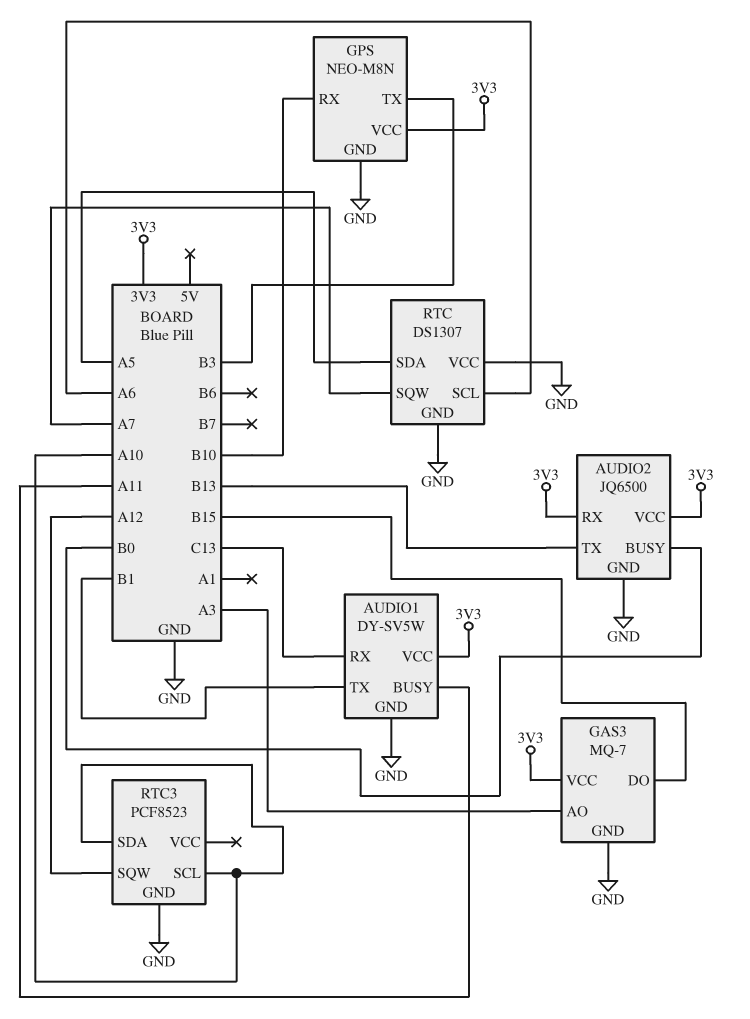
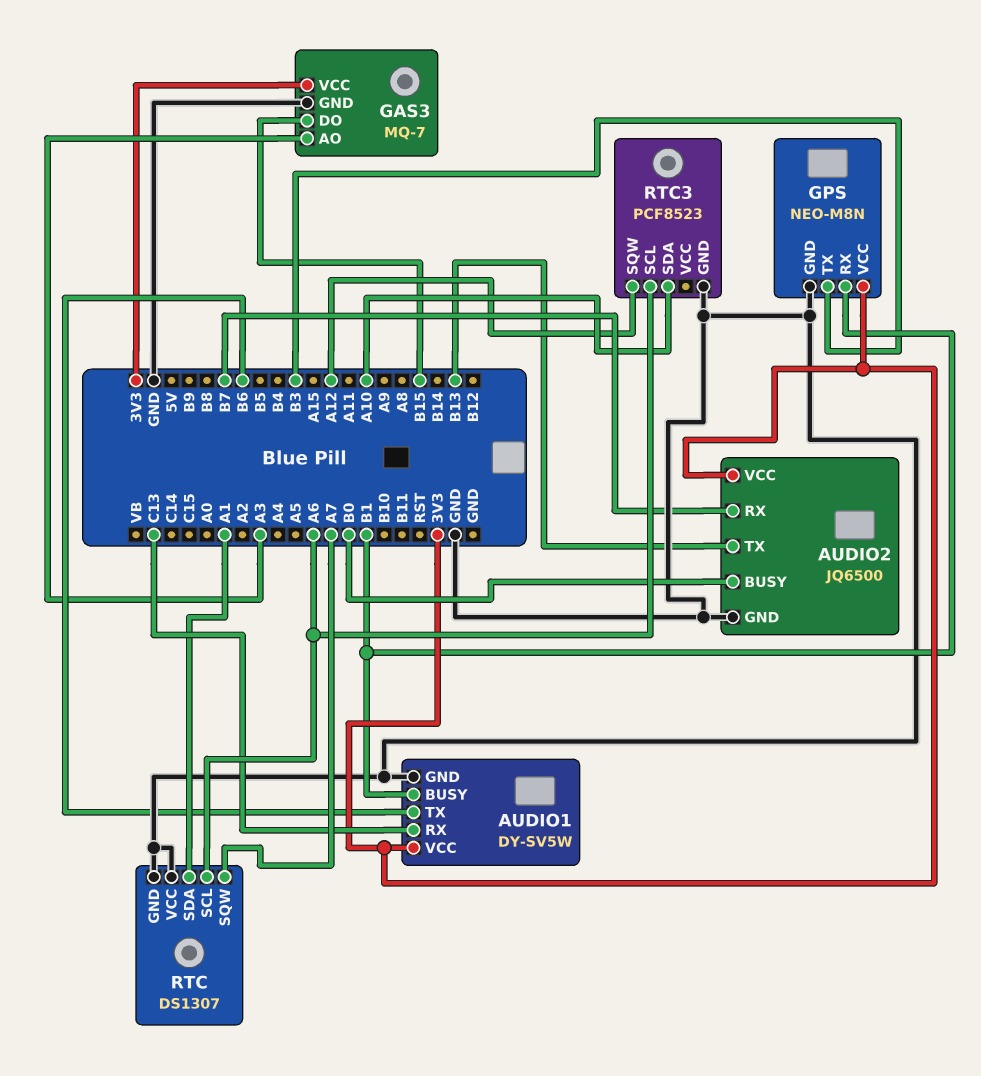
AUDIO1 pin BUSY: A11 -> B1
AUDIO1 pin TX: B1 -> B6
AUDIO2 pin RX: 3V3 -> B7
GPS pin RX: B10 -> B1
RTC pin SDA: A5 -> A1
RTC3 pin SCL: A10 -> A6

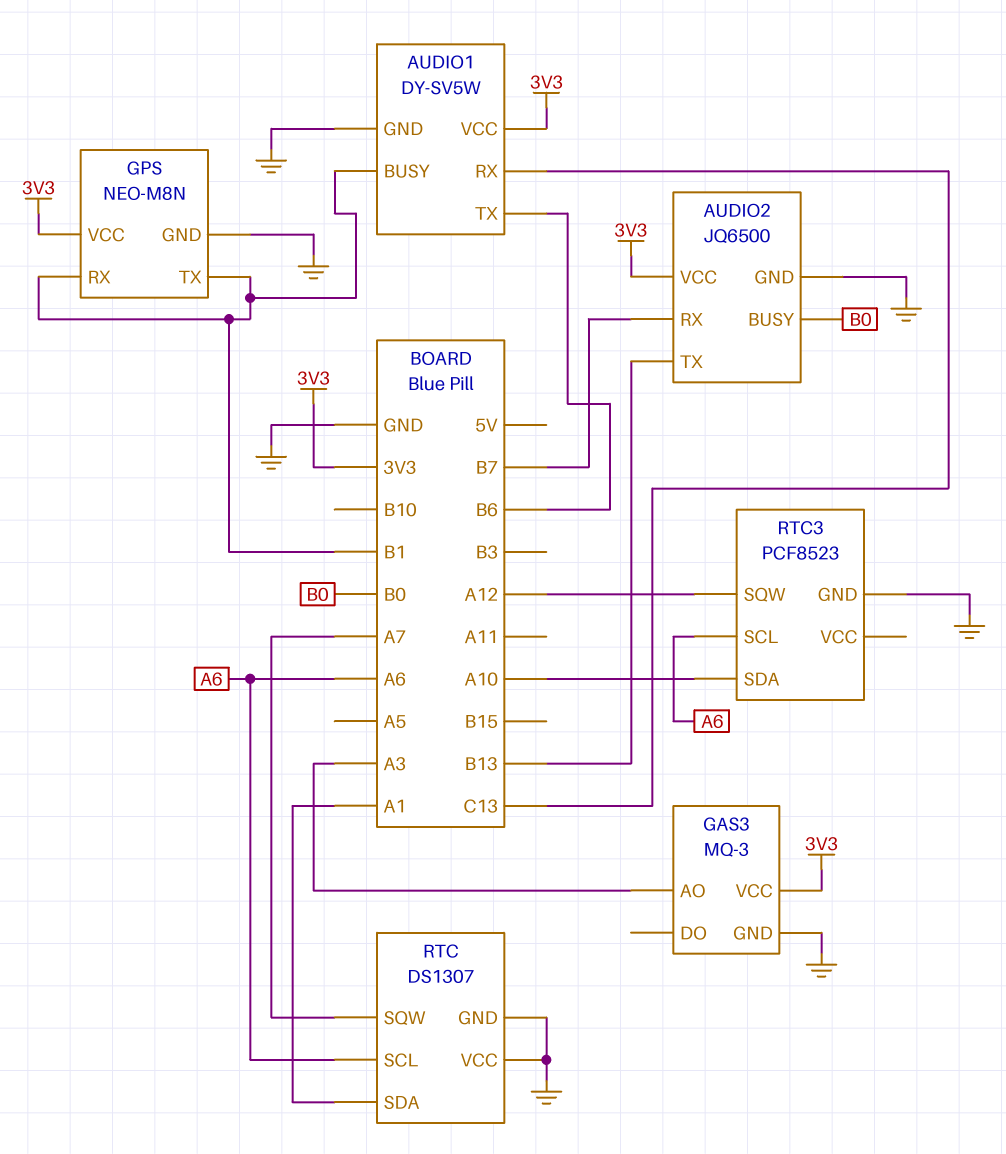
GAS3: MQ-7 -> MQ-3
GAS3 pin DO: B15 -> none
GPS pin TX: B3 -> B1

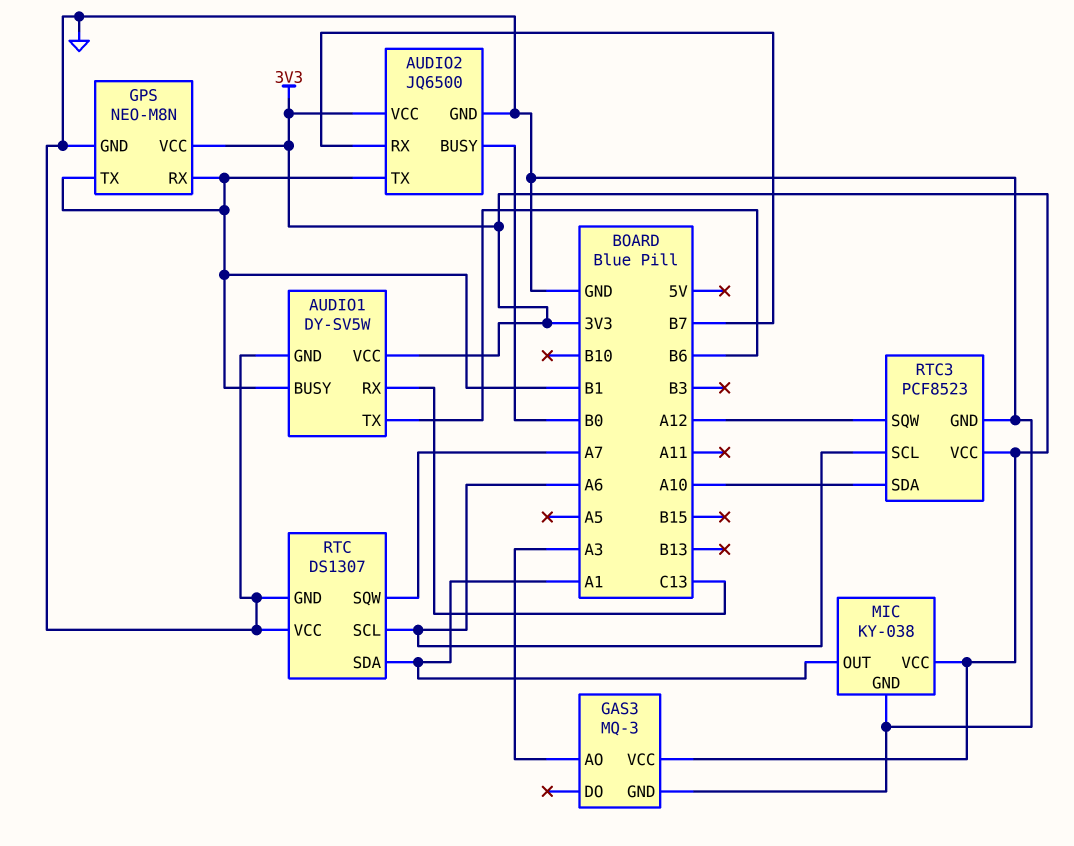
AUDIO2 pin TX: B13 -> B1
MIC: none -> KY-038
MIC pin GND: none -> GND
MIC pin OUT: none -> A1
MIC pin VCC: none -> 3V3
RTC3 pin VCC: none -> 3V3

